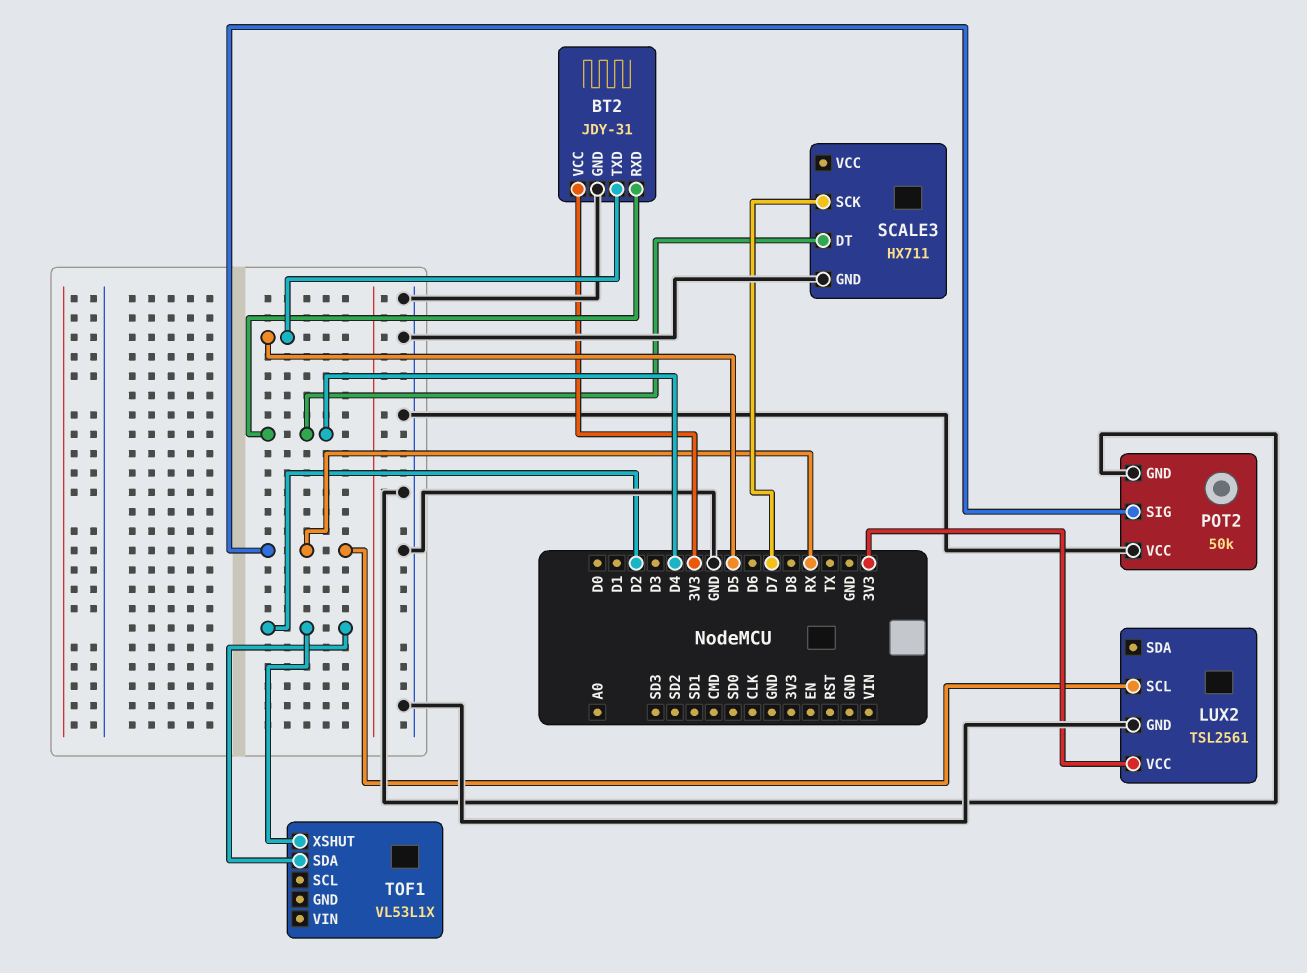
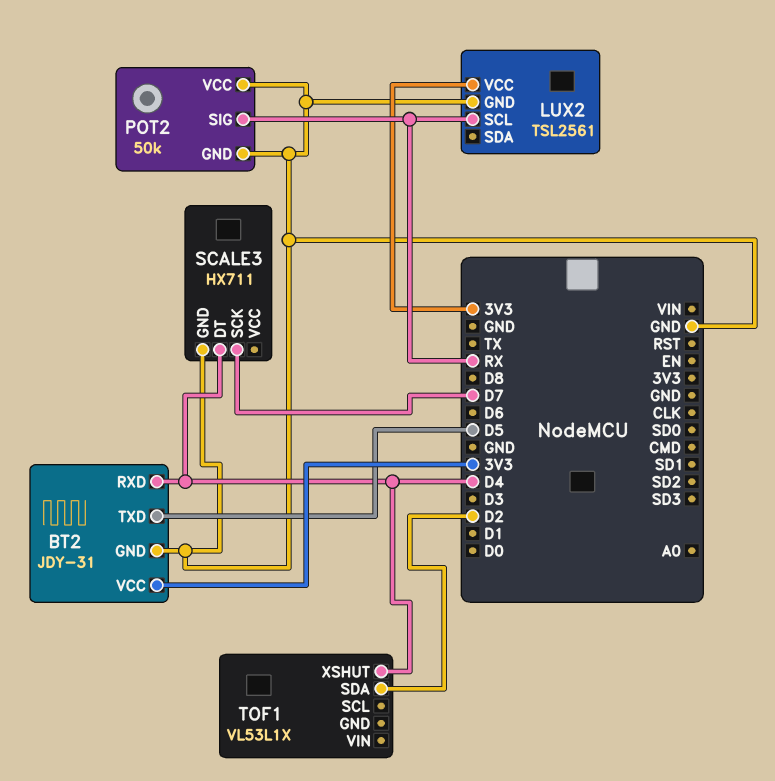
TOF1 pin XSHUT: D2 -> D4

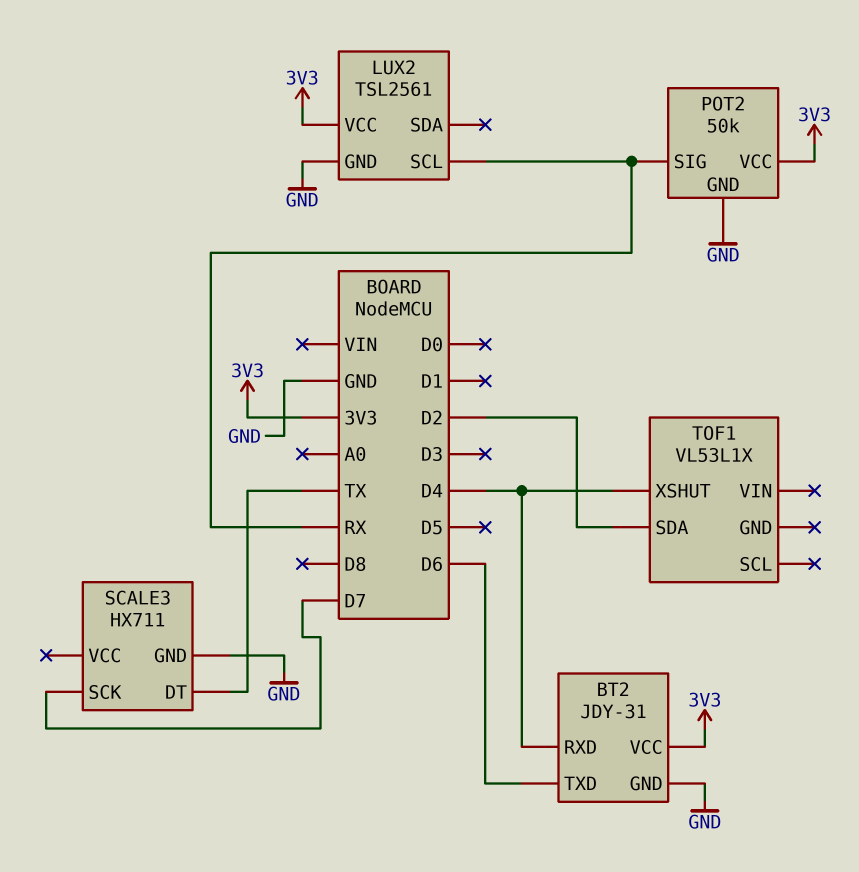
BT2 pin TXD: D5 -> D6
POT2 pin VCC: GND -> 3V3
SCALE3 pin DT: D4 -> TX

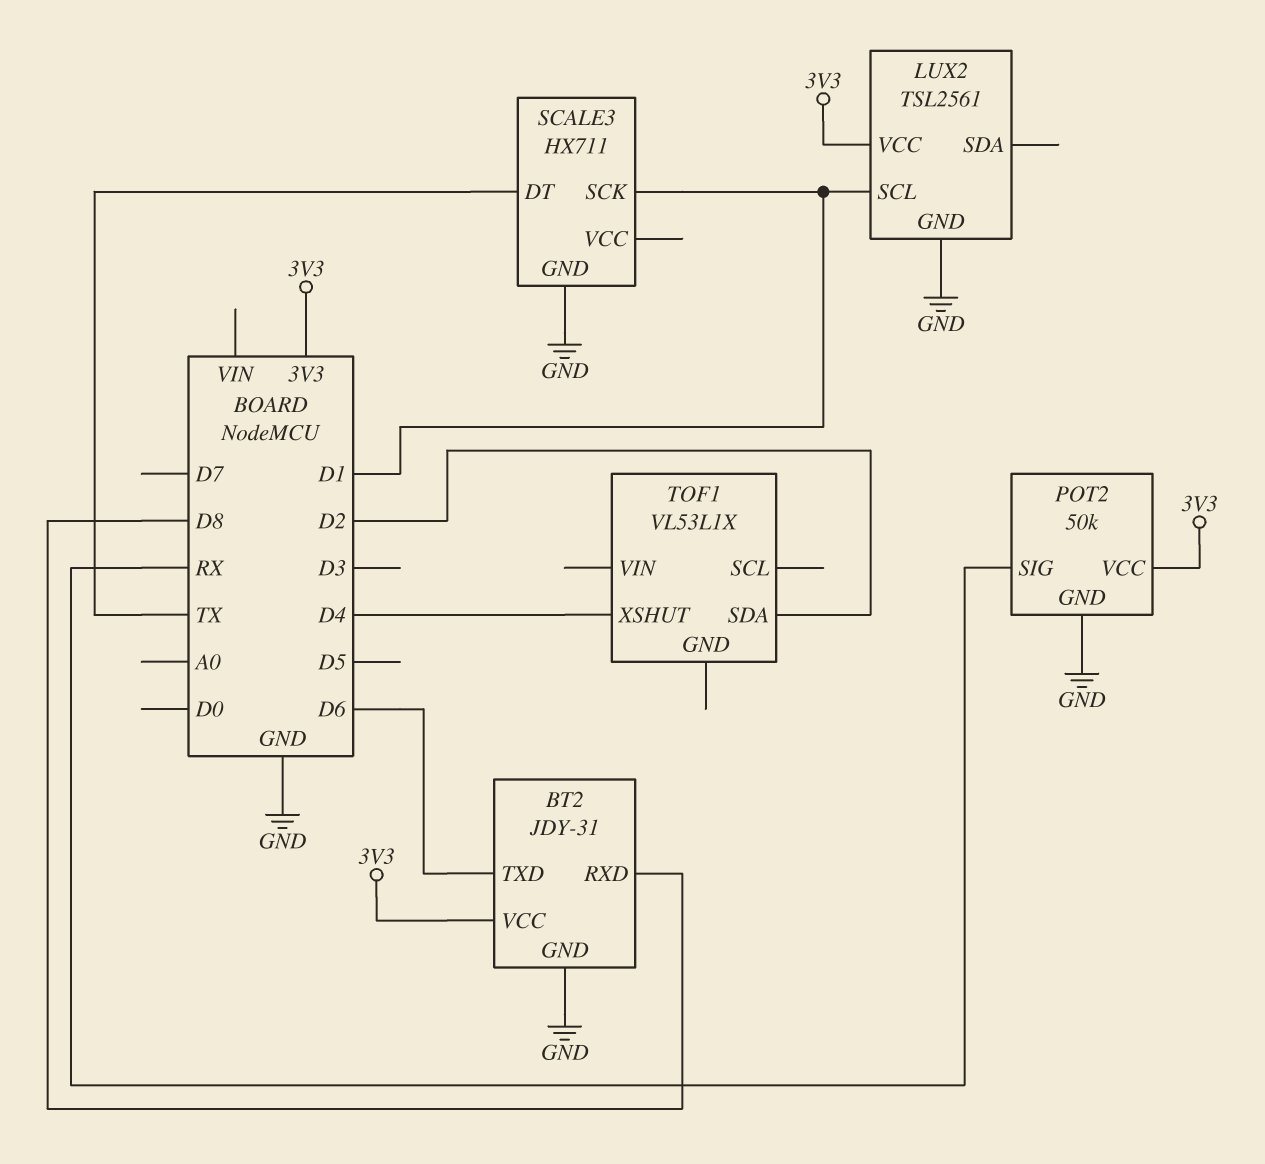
BT2 pin RXD: D4 -> D8
LUX2 pin SCL: RX -> D1
SCALE3 pin SCK: D7 -> D1

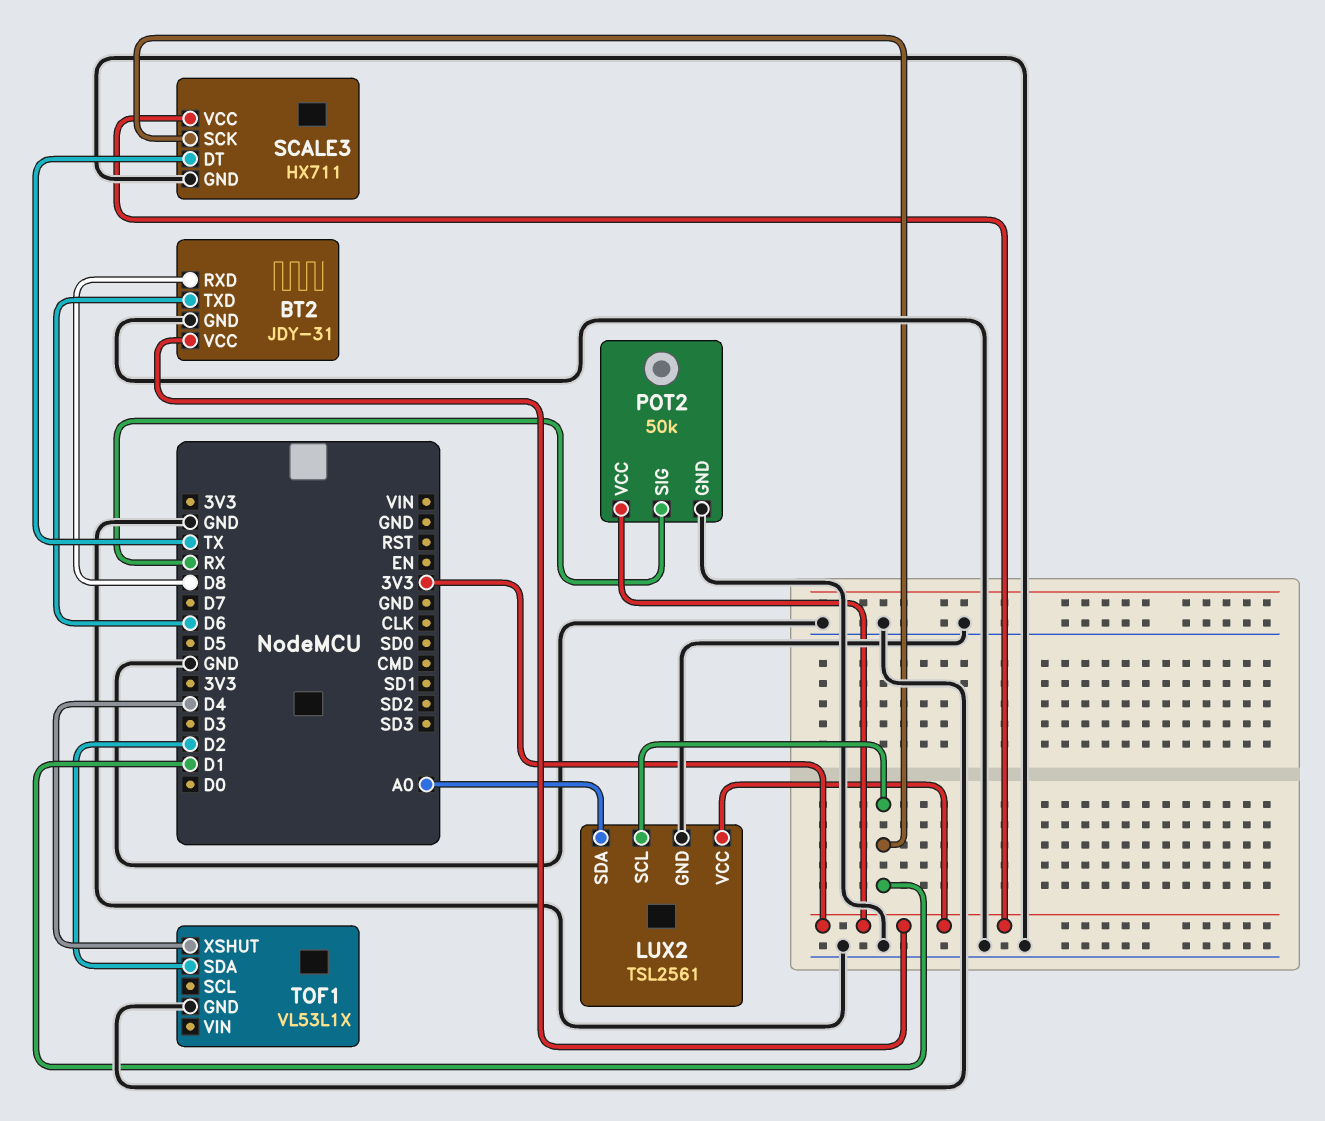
LUX2 pin SDA: none -> A0
SCALE3 pin VCC: none -> 3V3
TOF1 pin GND: none -> GND

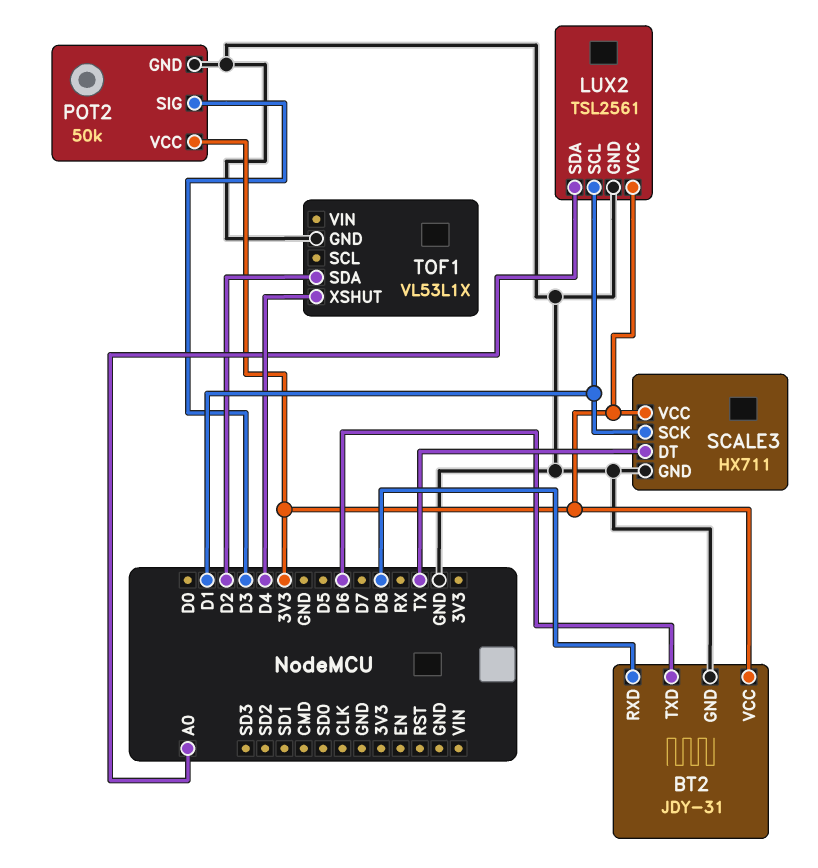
POT2 pin SIG: RX -> D3

